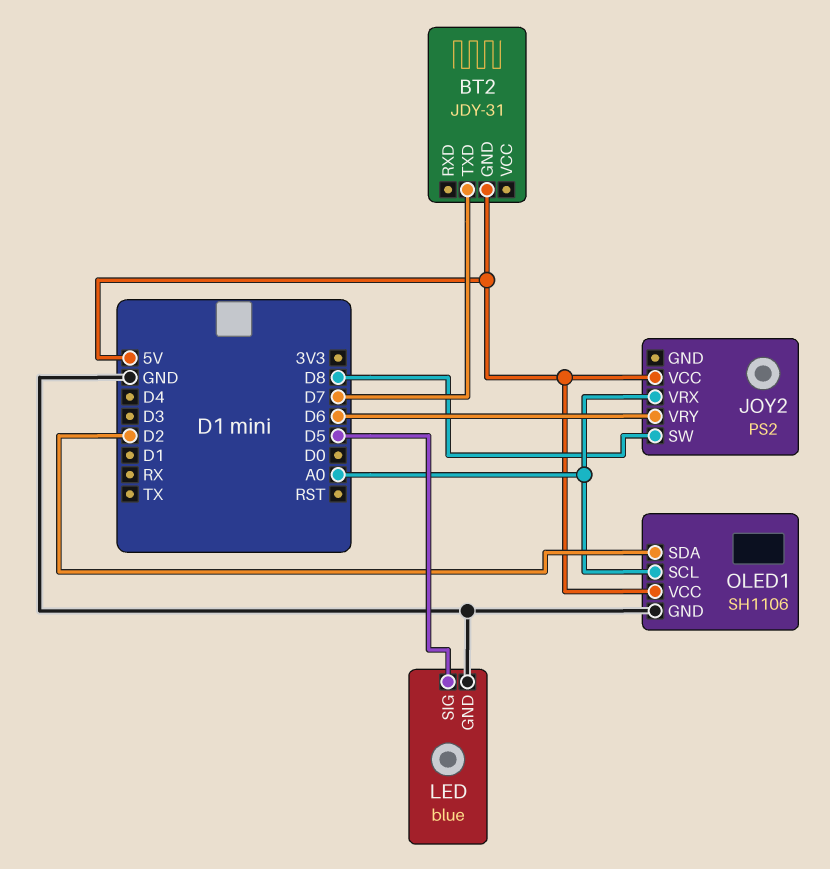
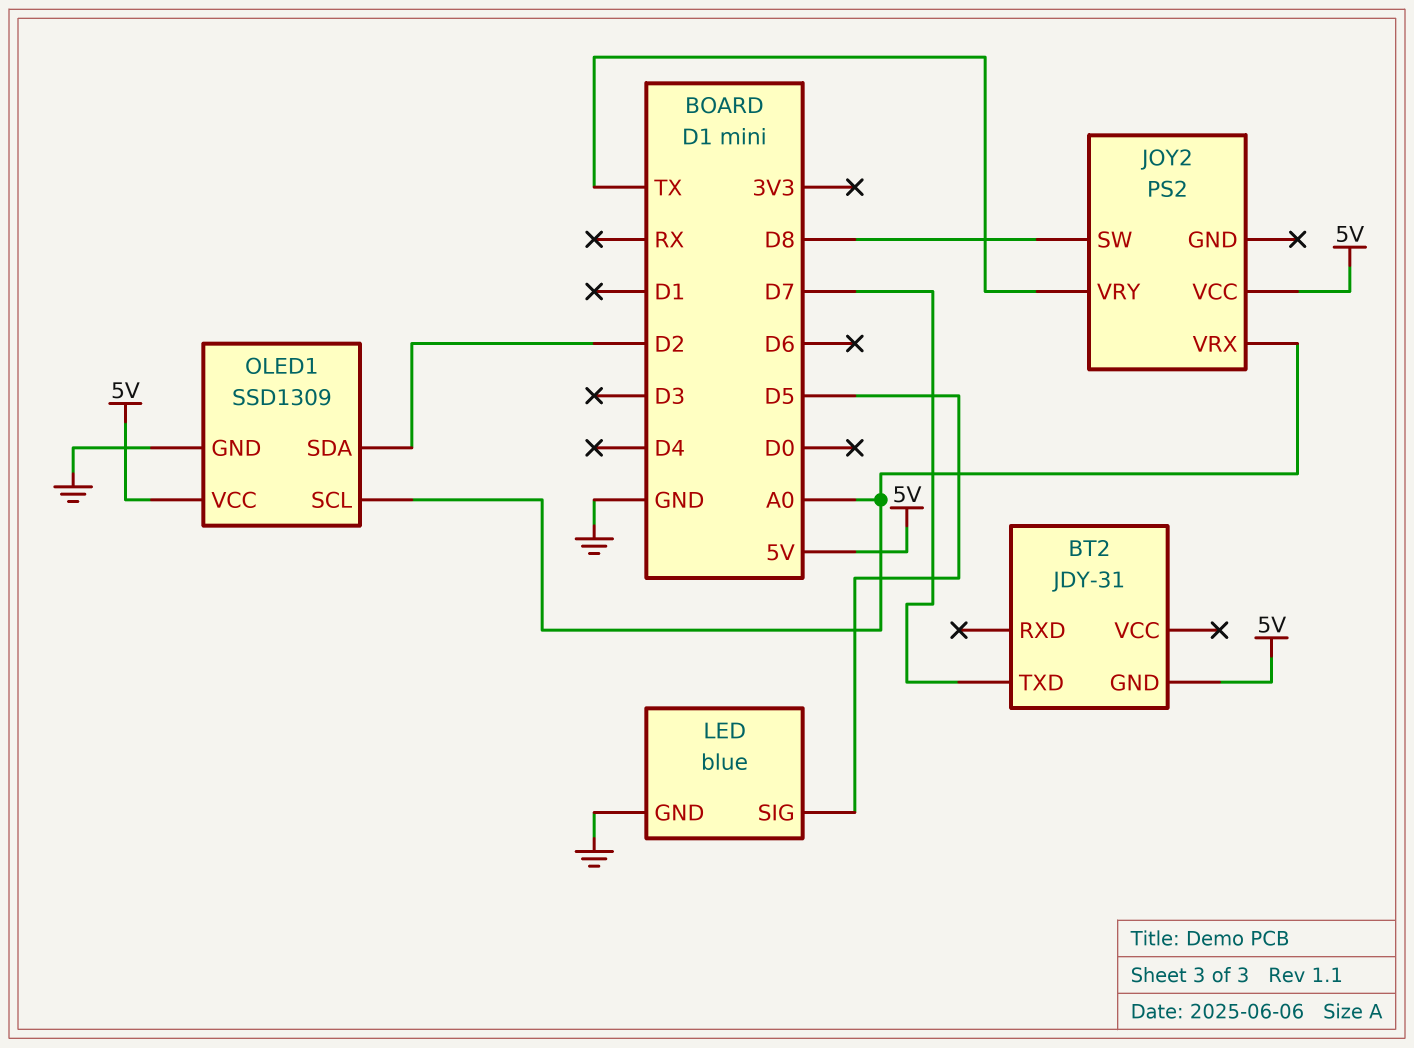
JOY2 pin VRY: D6 -> TX
OLED1: SH1106 -> SSD1309

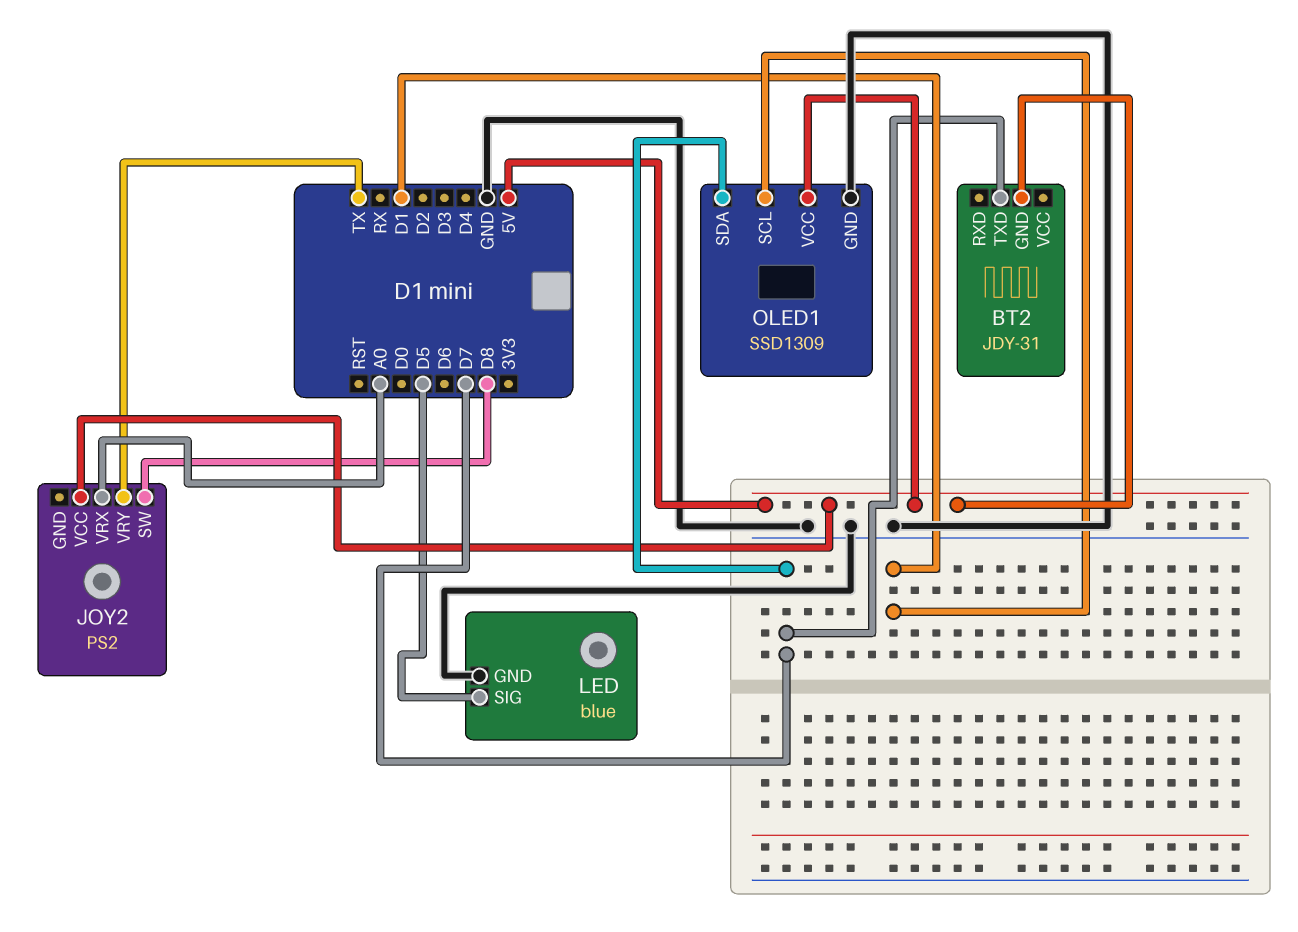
OLED1 pin SCL: A0 -> D1
OLED1 pin SDA: D2 -> D7

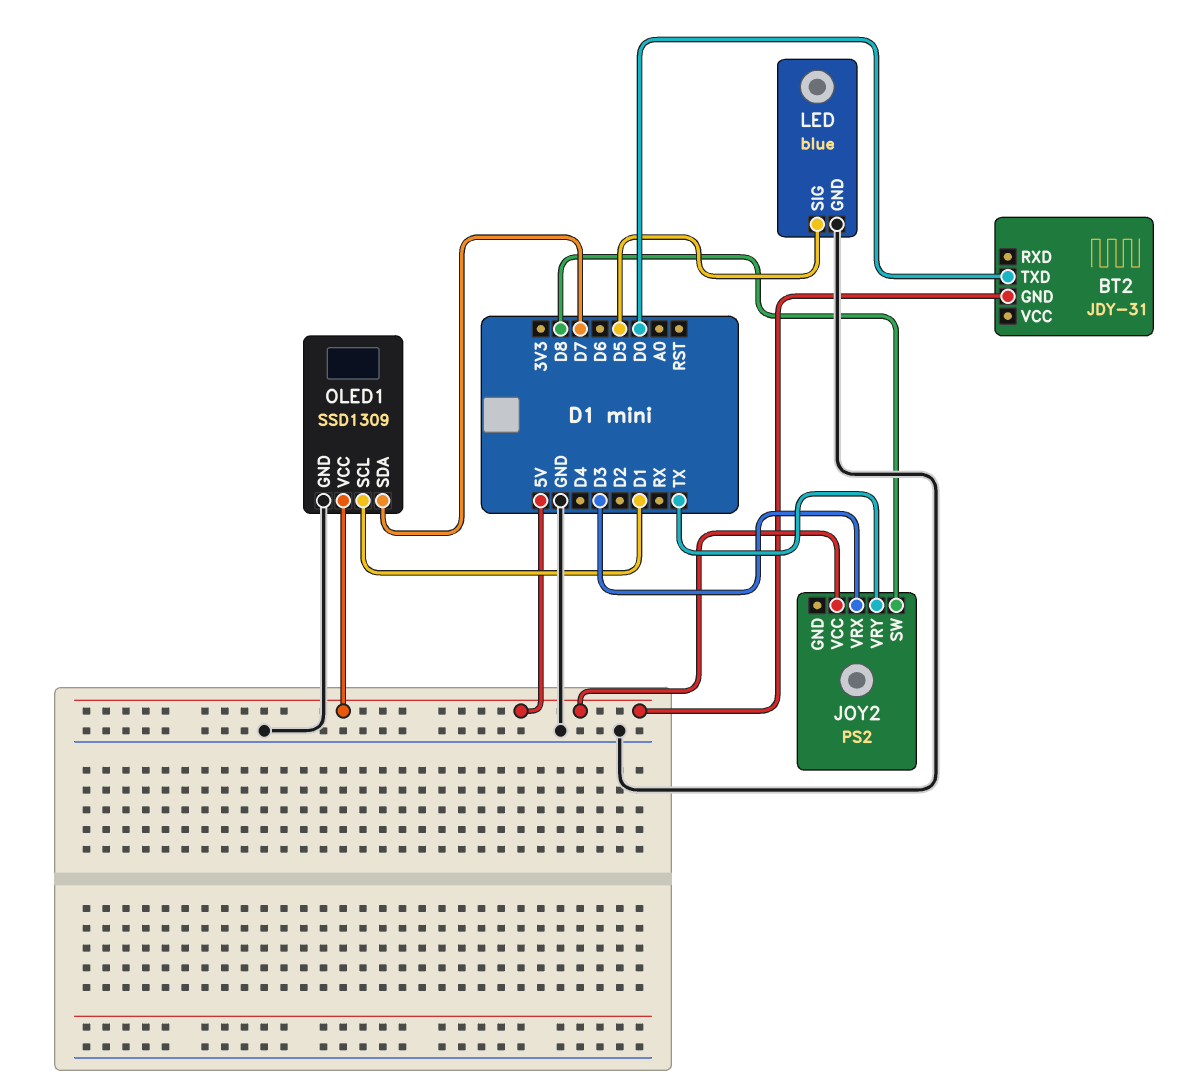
BT2 pin TXD: D7 -> D0
JOY2 pin VRX: A0 -> D3

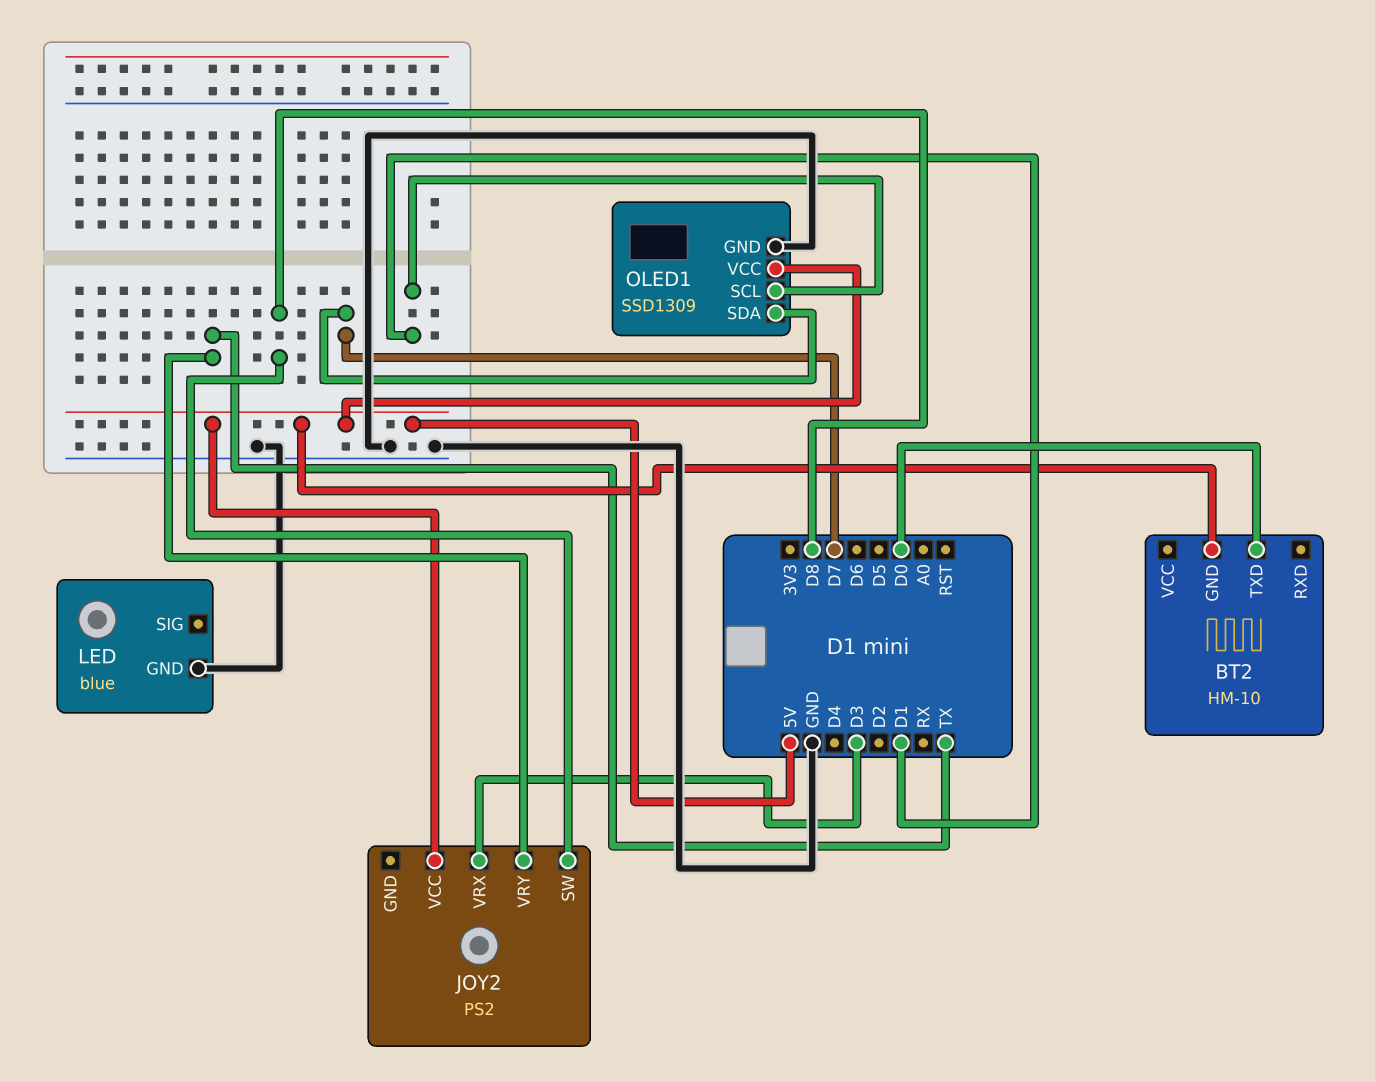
BT2: JDY-31 -> HM-10
LED pin SIG: D5 -> none

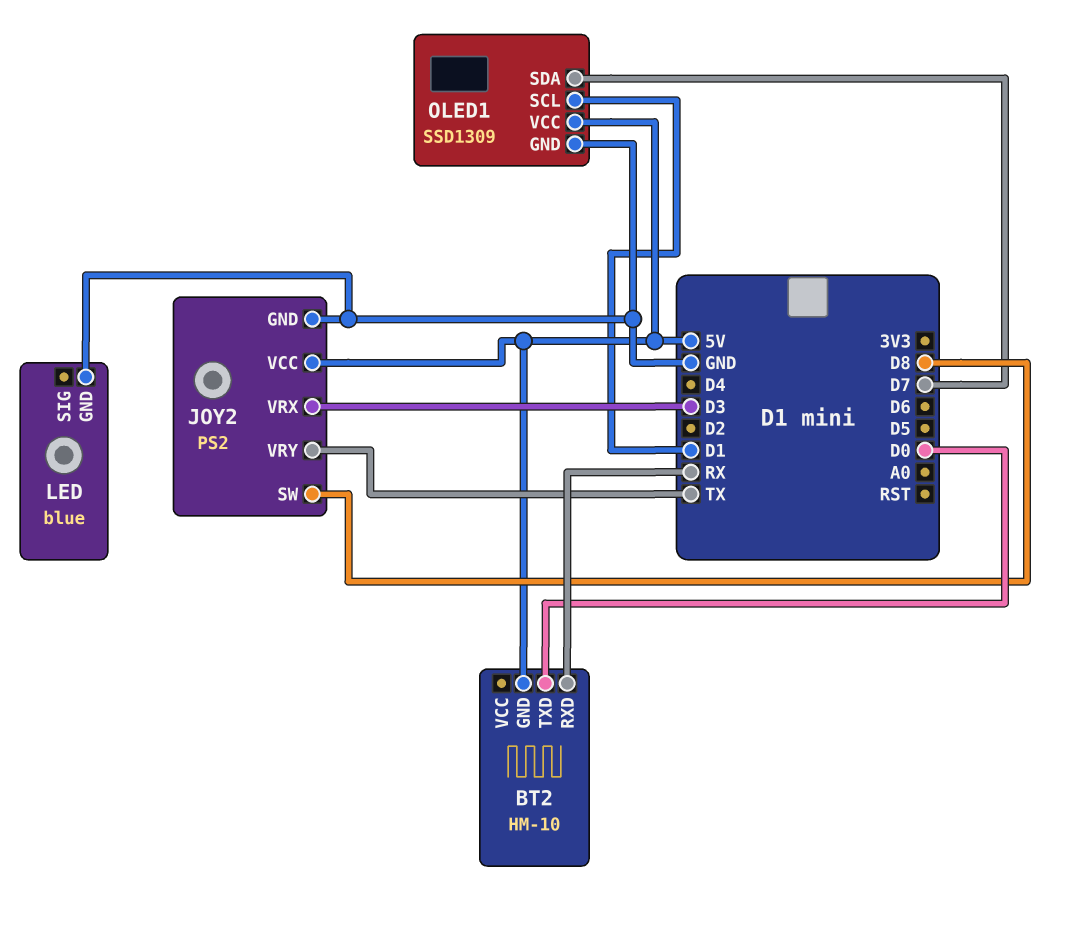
BT2 pin RXD: none -> RX
JOY2 pin GND: none -> GND

